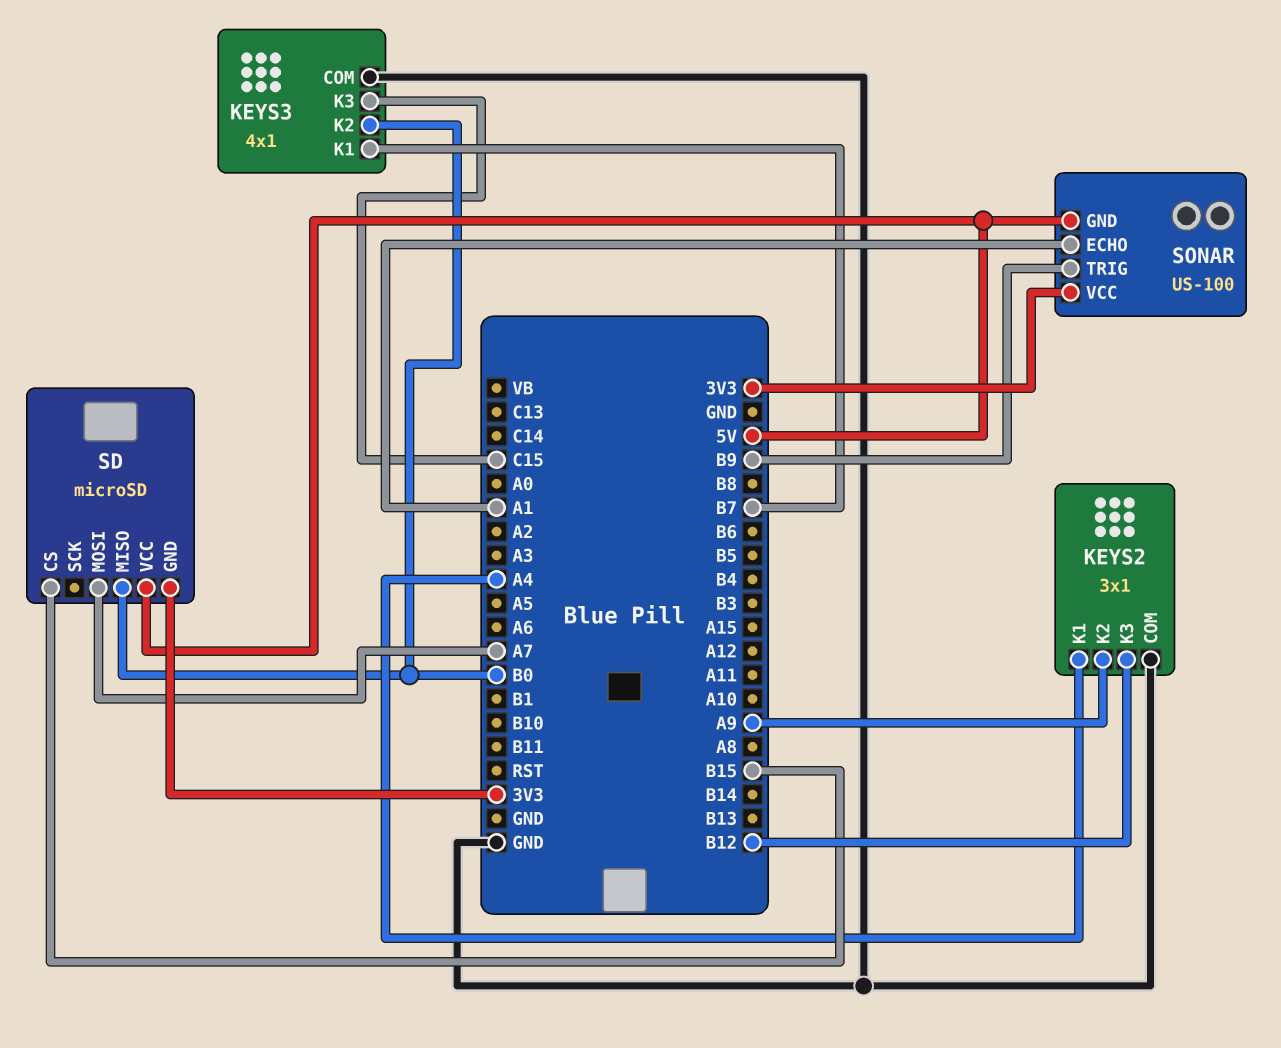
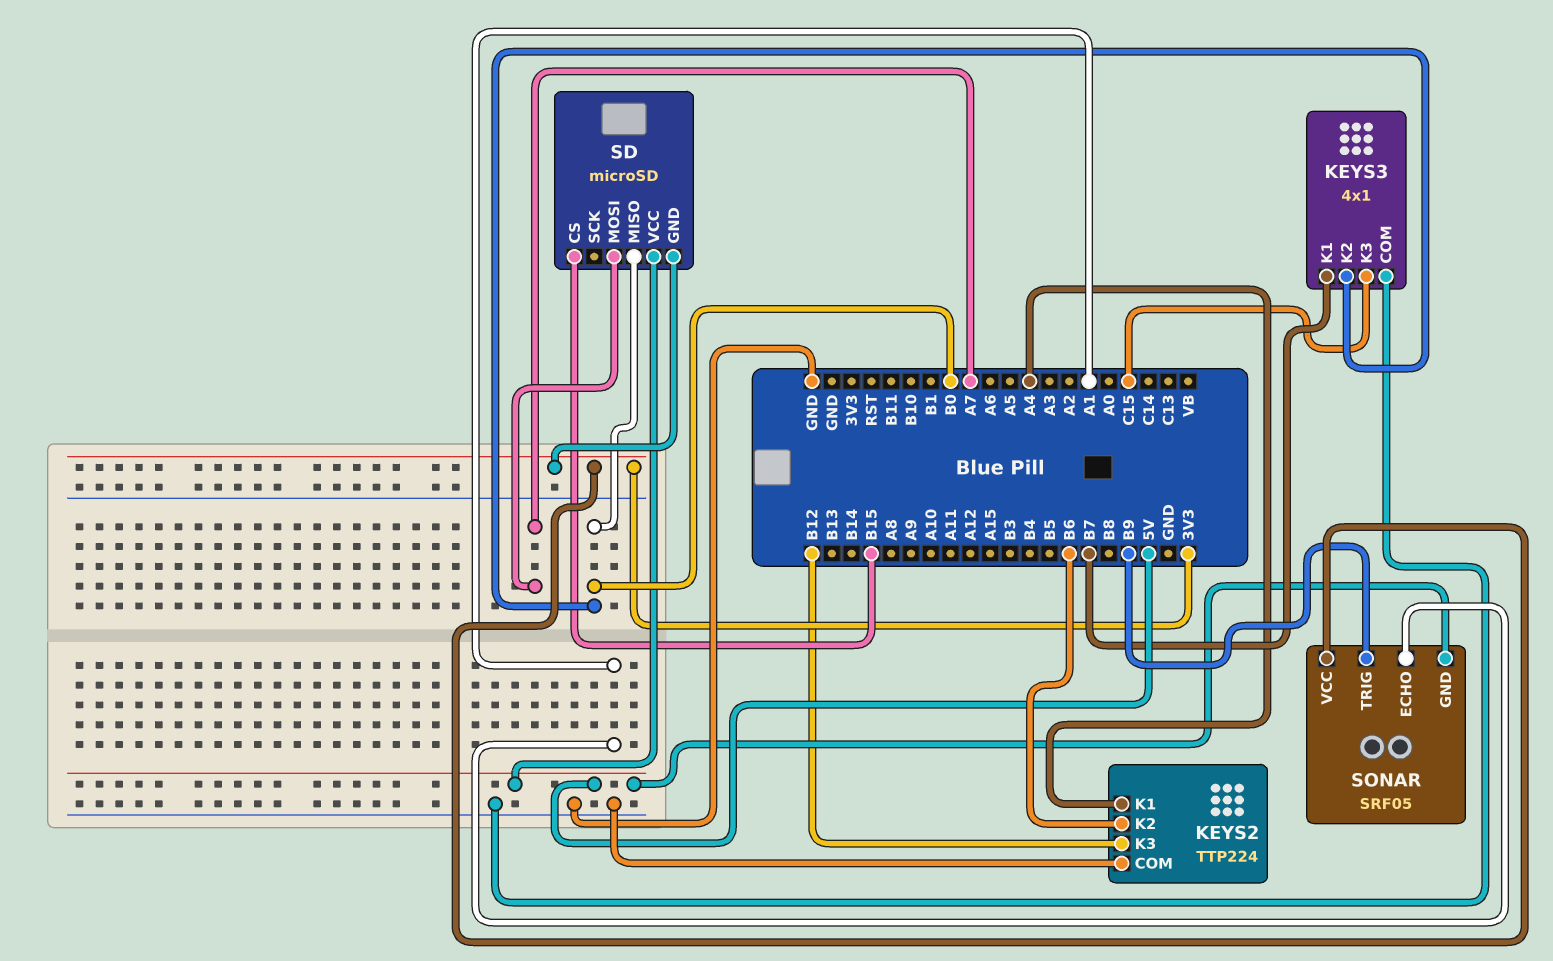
KEYS2: 3x1 -> TTP224
KEYS2 pin K2: A9 -> B6
SONAR: US-100 -> SRF05

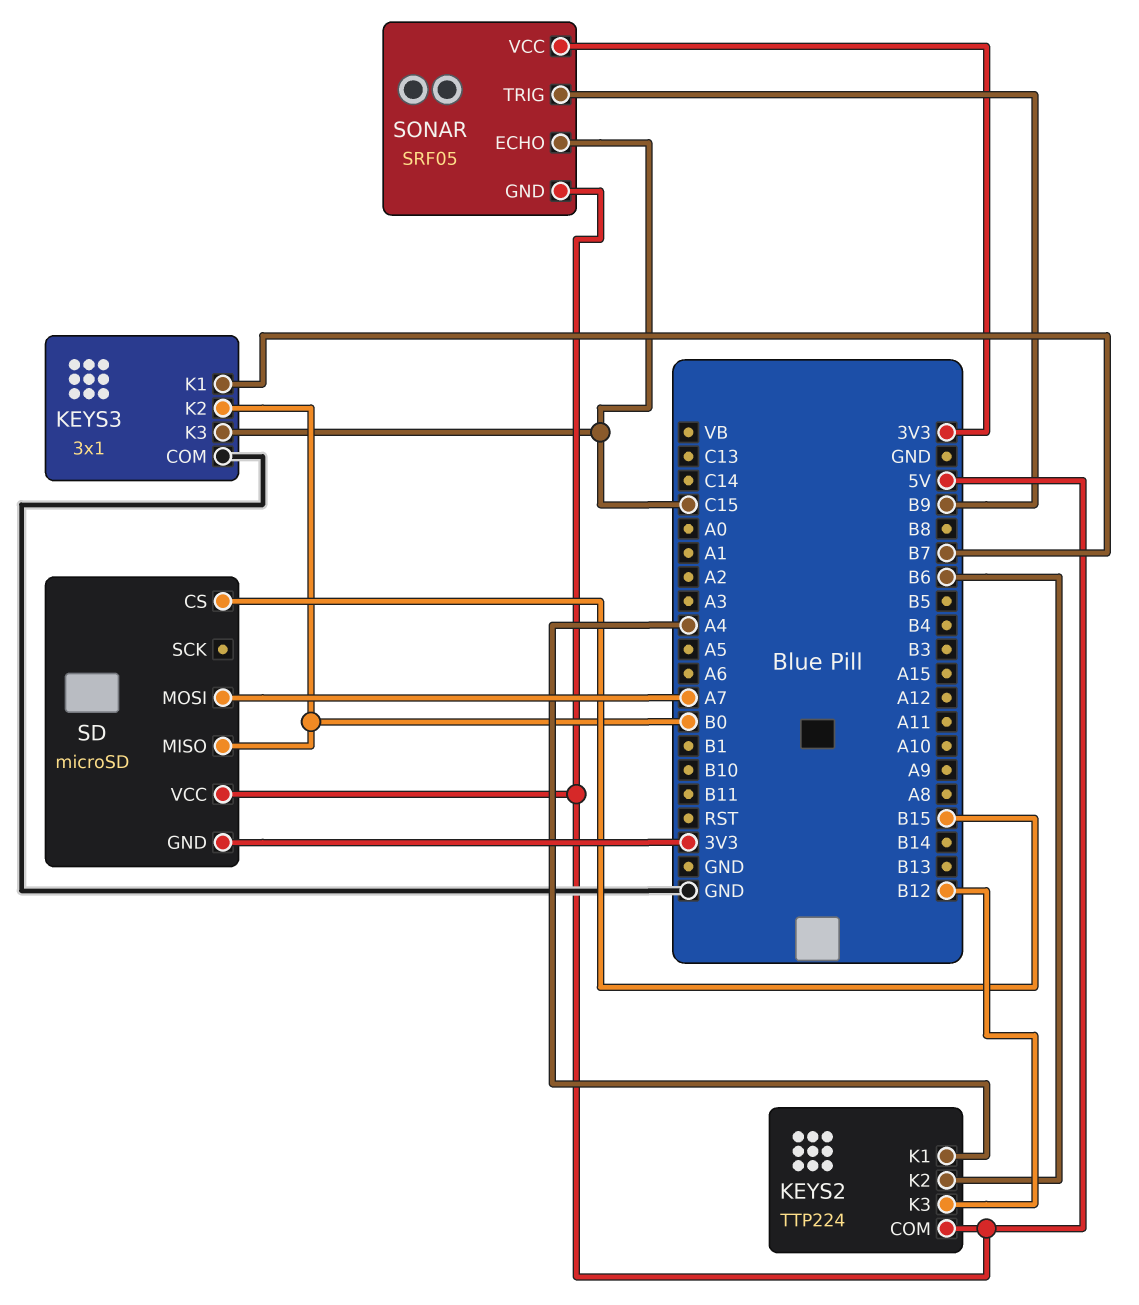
KEYS2 pin COM: GND -> 5V
KEYS3: 4x1 -> 3x1
SONAR pin ECHO: A1 -> C15

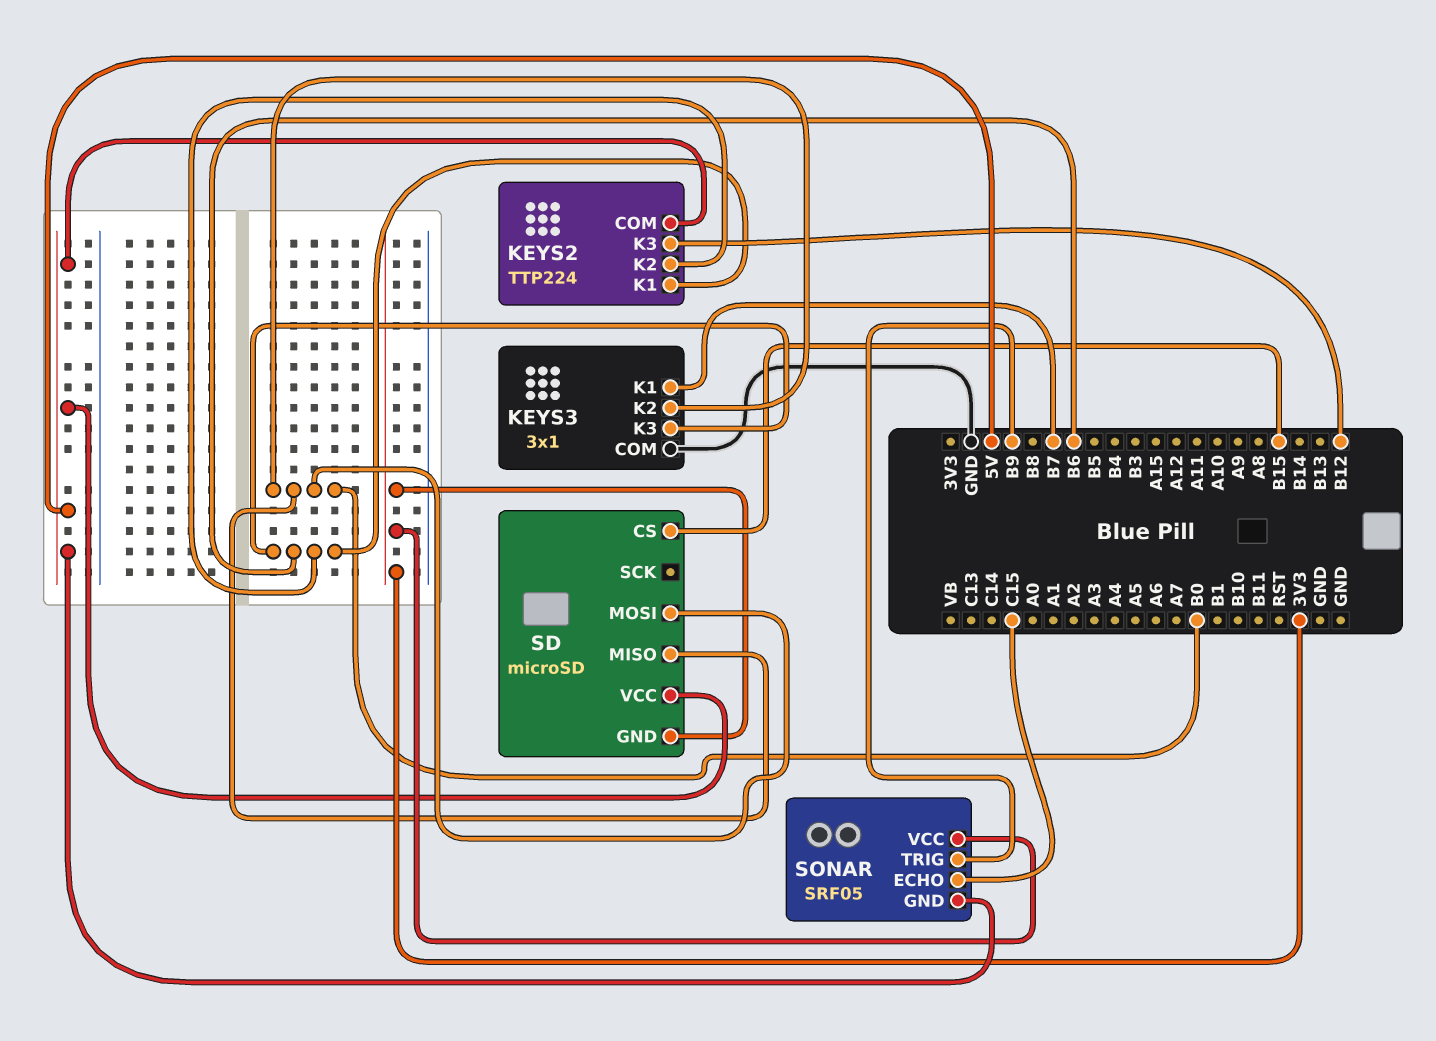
KEYS2 pin K1: A4 -> B6
KEYS3 pin K3: C15 -> B6
SD pin MOSI: A7 -> B0

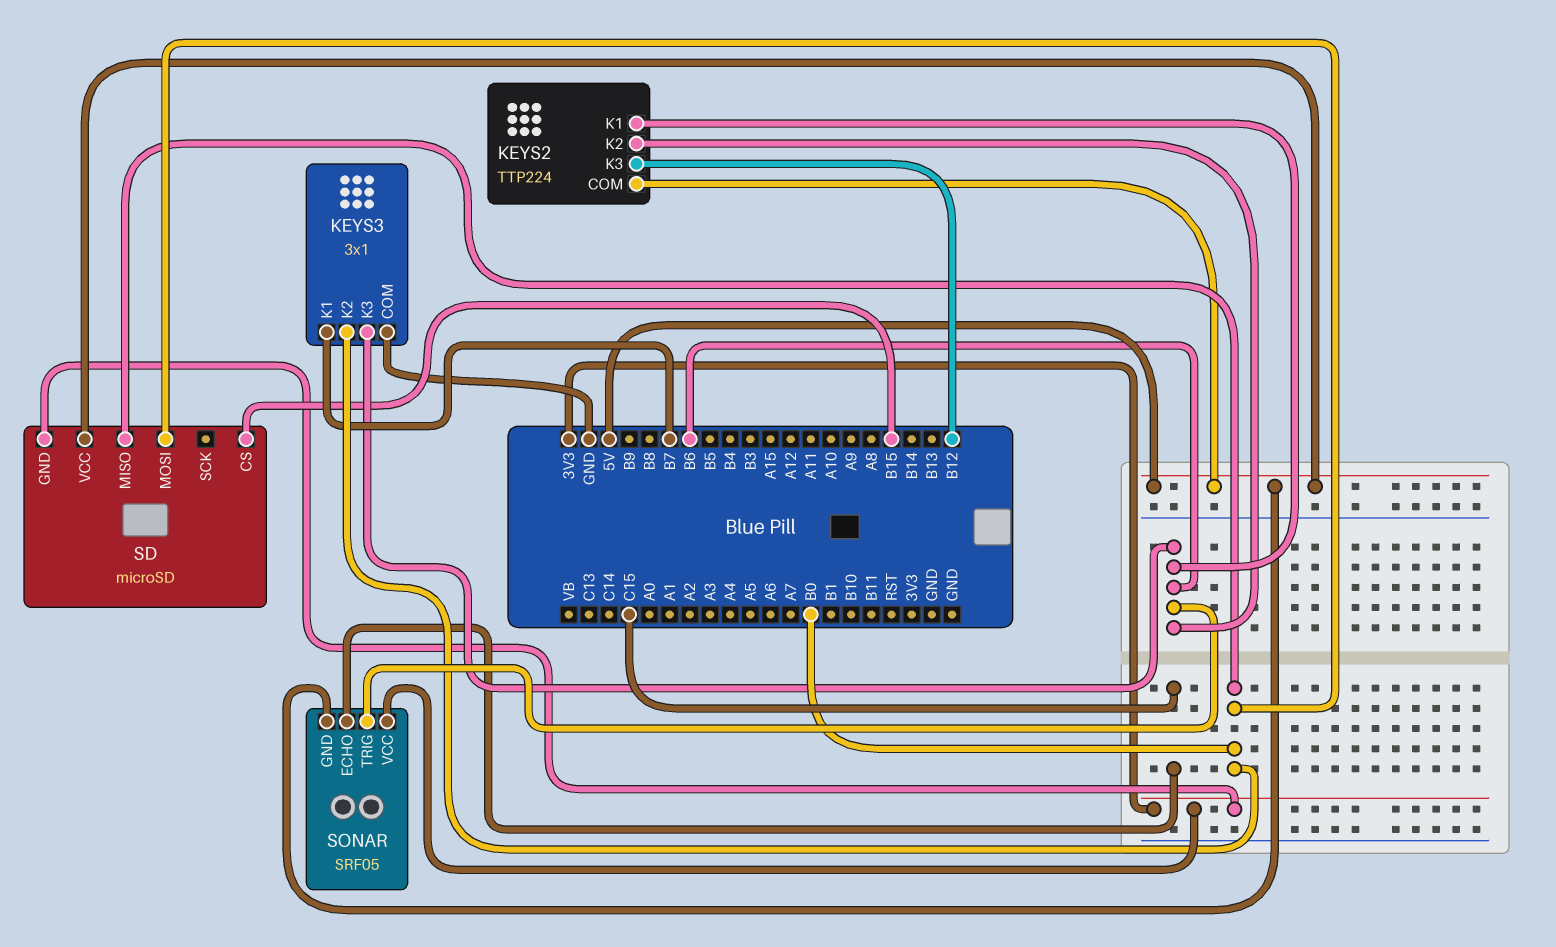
SONAR pin TRIG: B9 -> B6

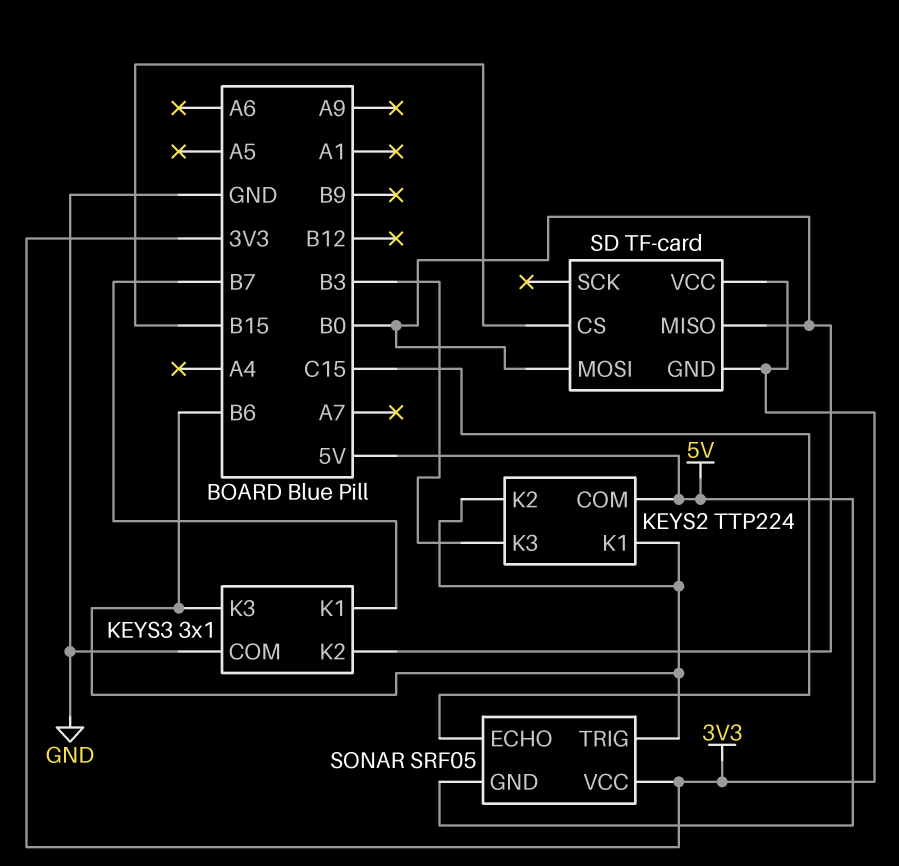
KEYS2 pin K3: B12 -> B3
SD: microSD -> TF-card
SD pin VCC: 5V -> 3V3

